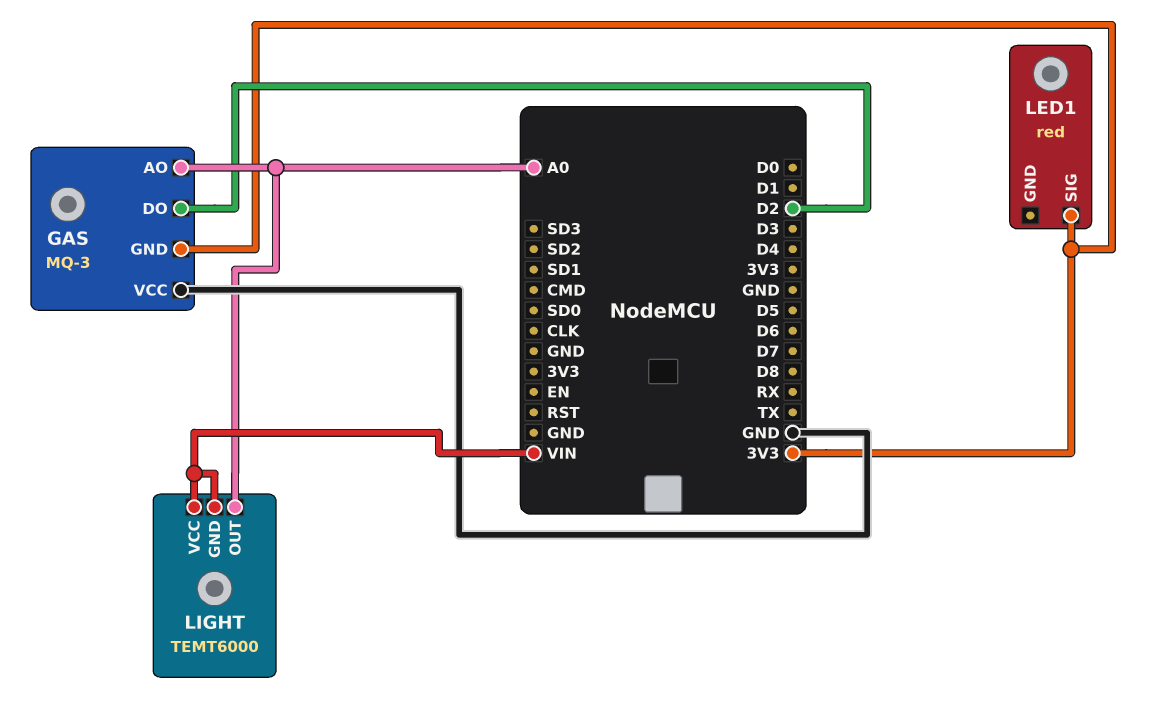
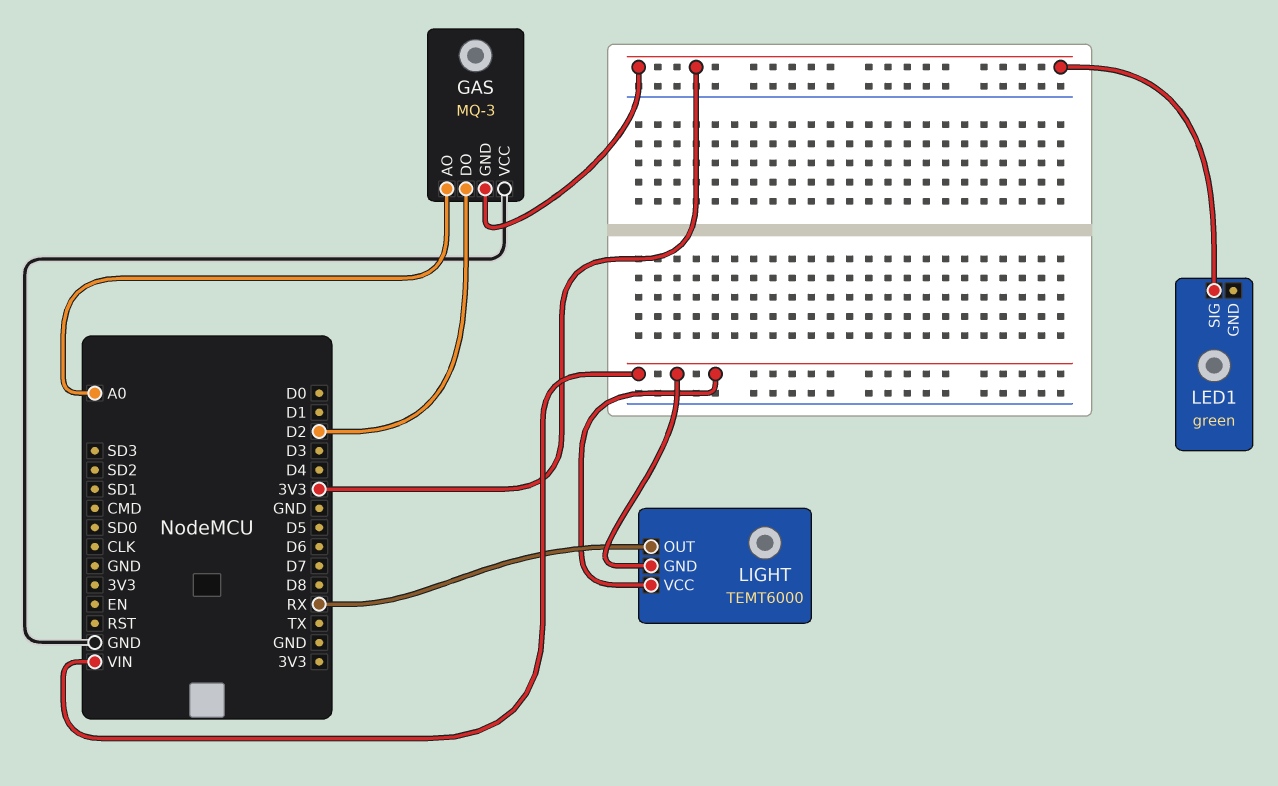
LED1: red -> green
LIGHT pin OUT: A0 -> RX

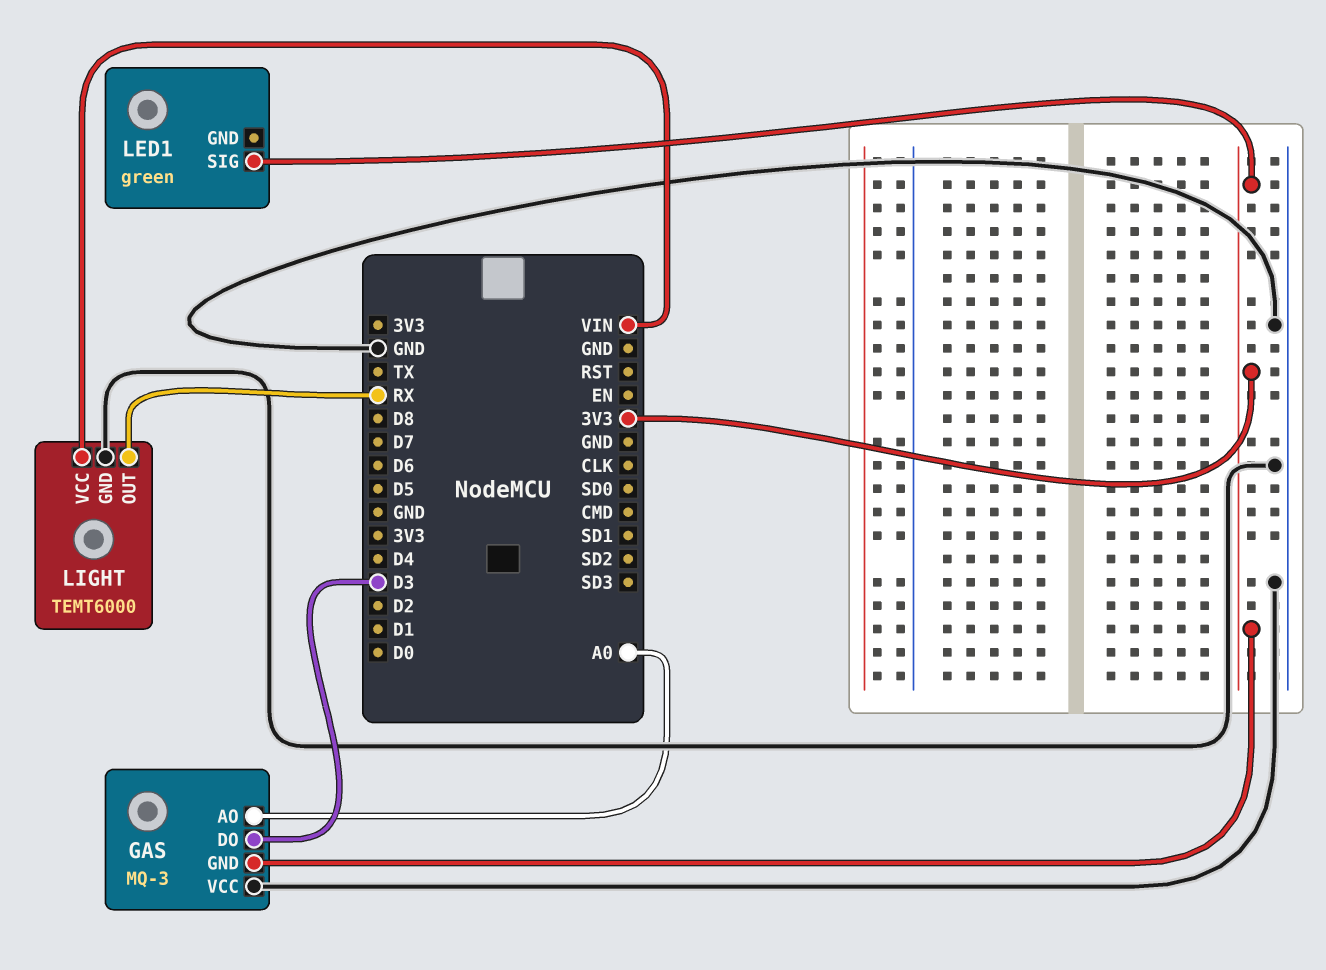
GAS pin DO: D2 -> D3
LIGHT pin GND: VIN -> GND

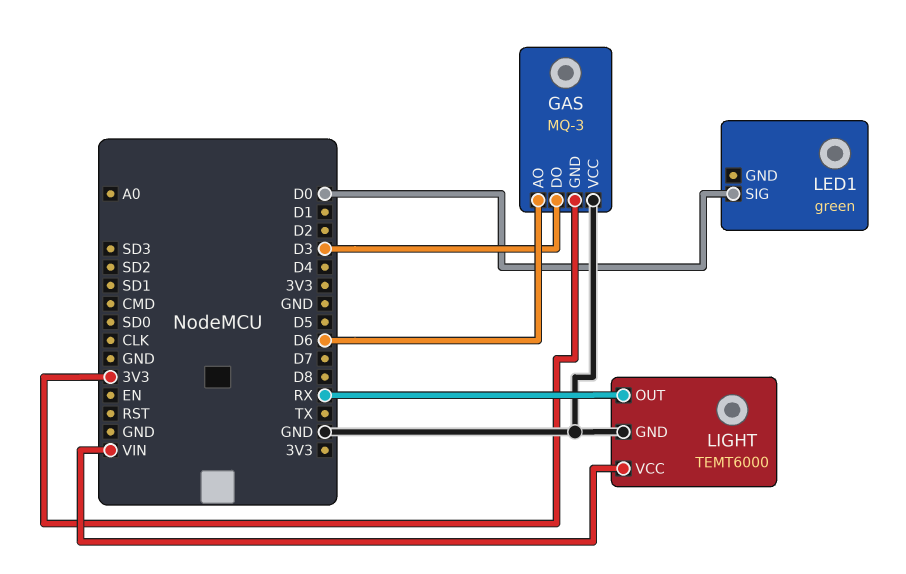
GAS pin AO: A0 -> D6
LED1 pin SIG: 3V3 -> D0

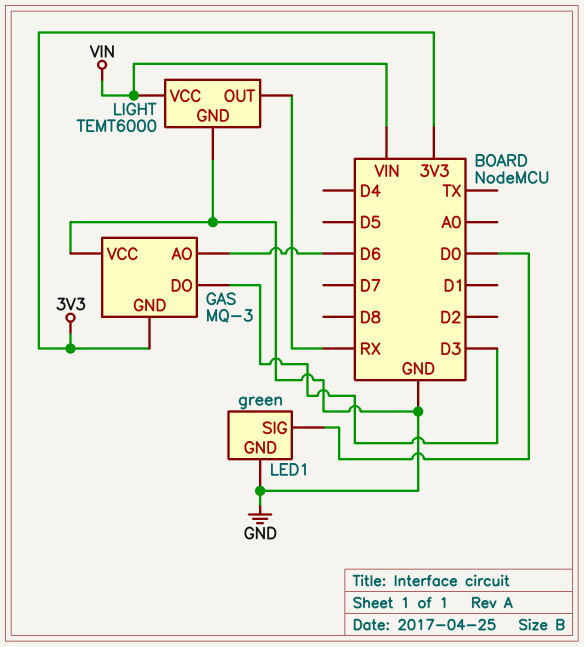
LED1 pin GND: none -> GND

